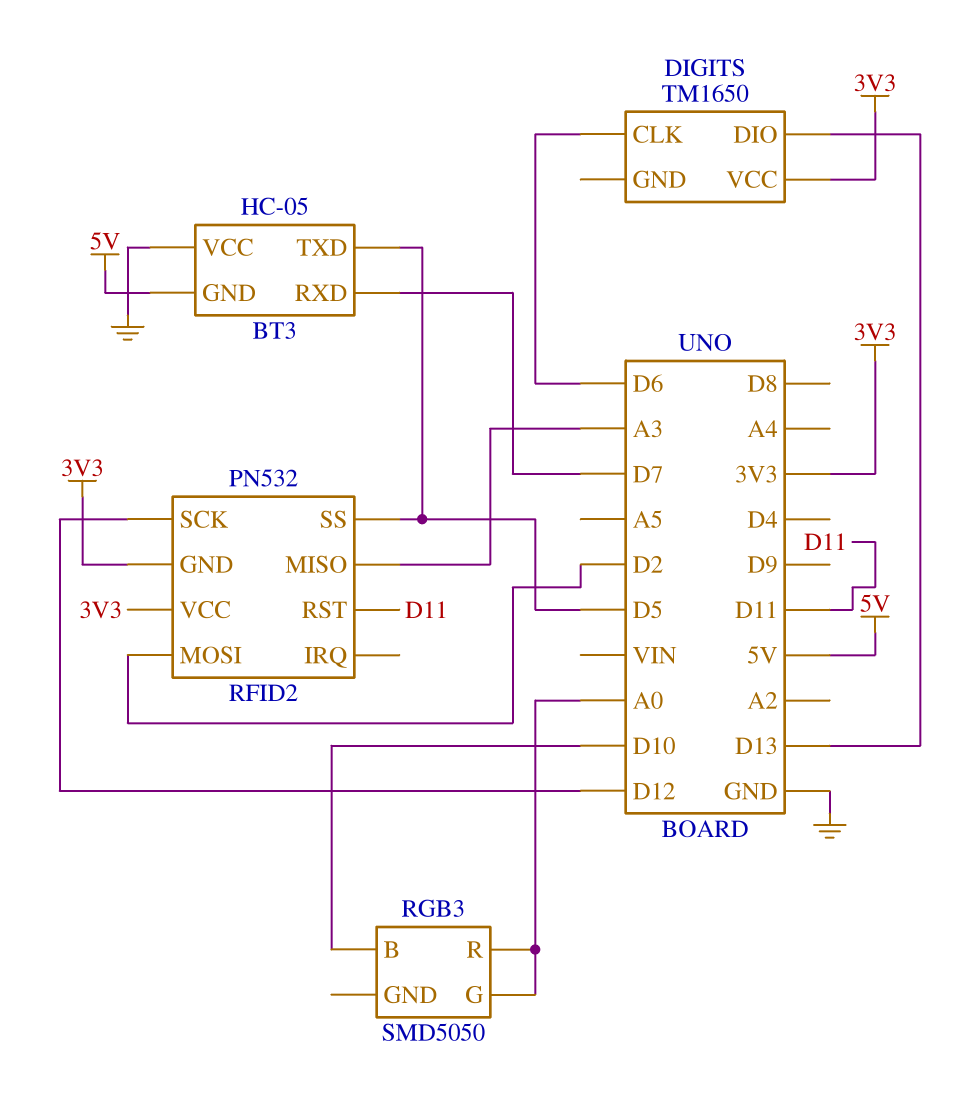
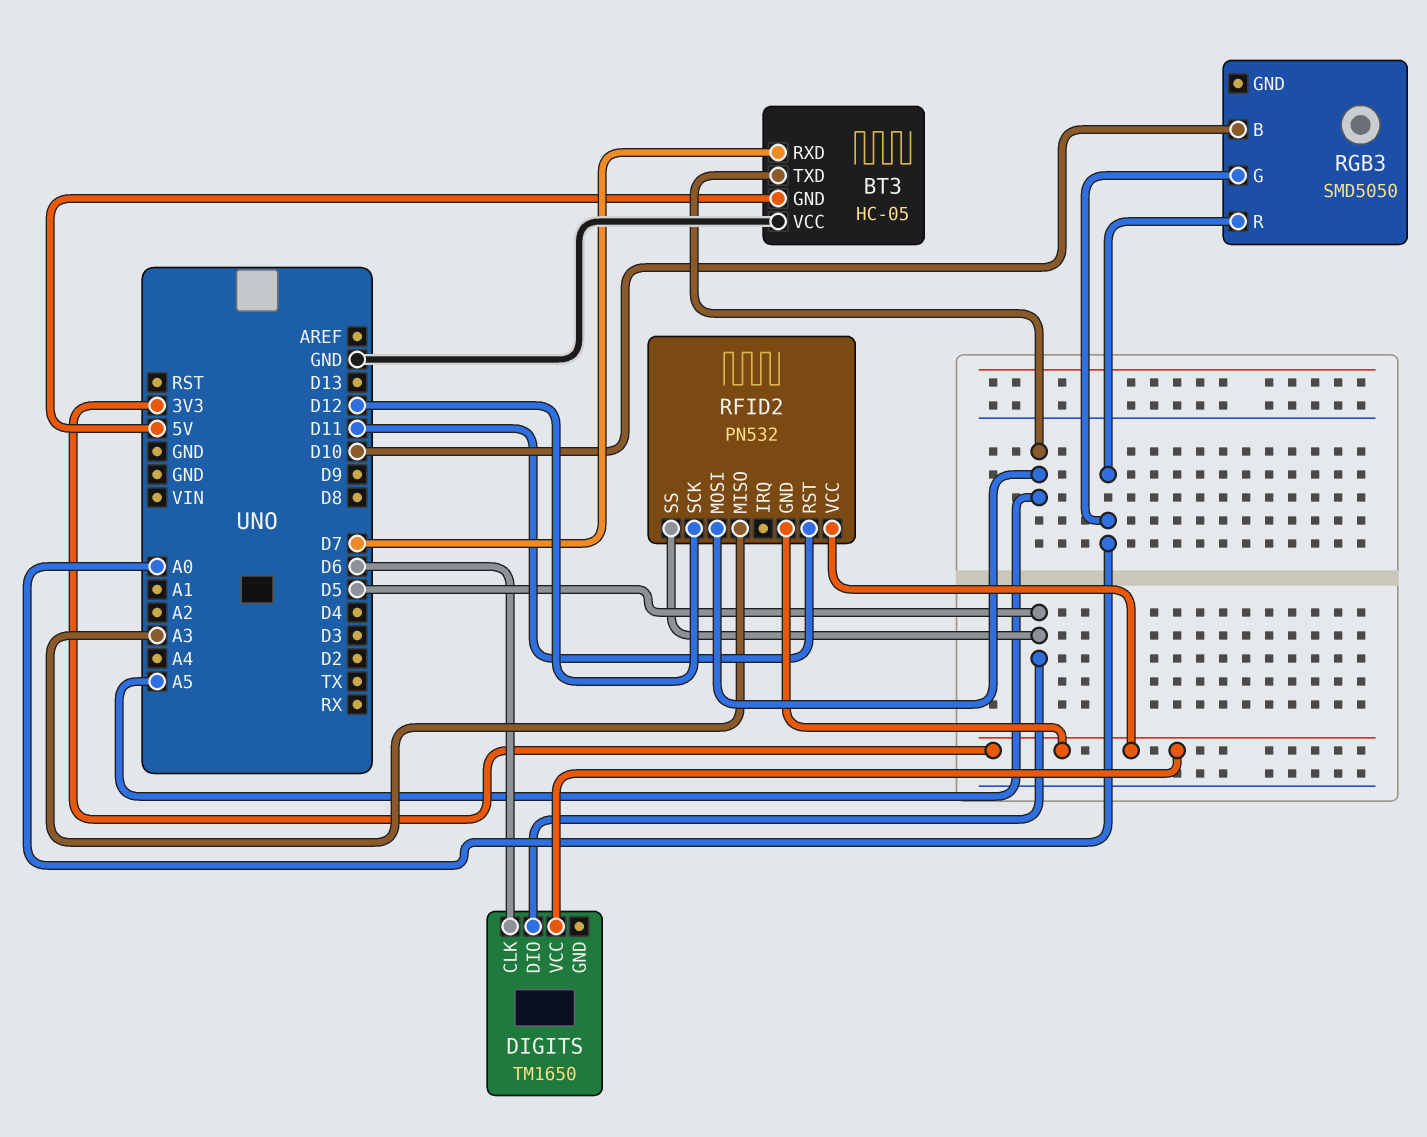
BT3 pin TXD: D5 -> A5
DIGITS pin DIO: D13 -> D5
RFID2 pin MOSI: D2 -> A5

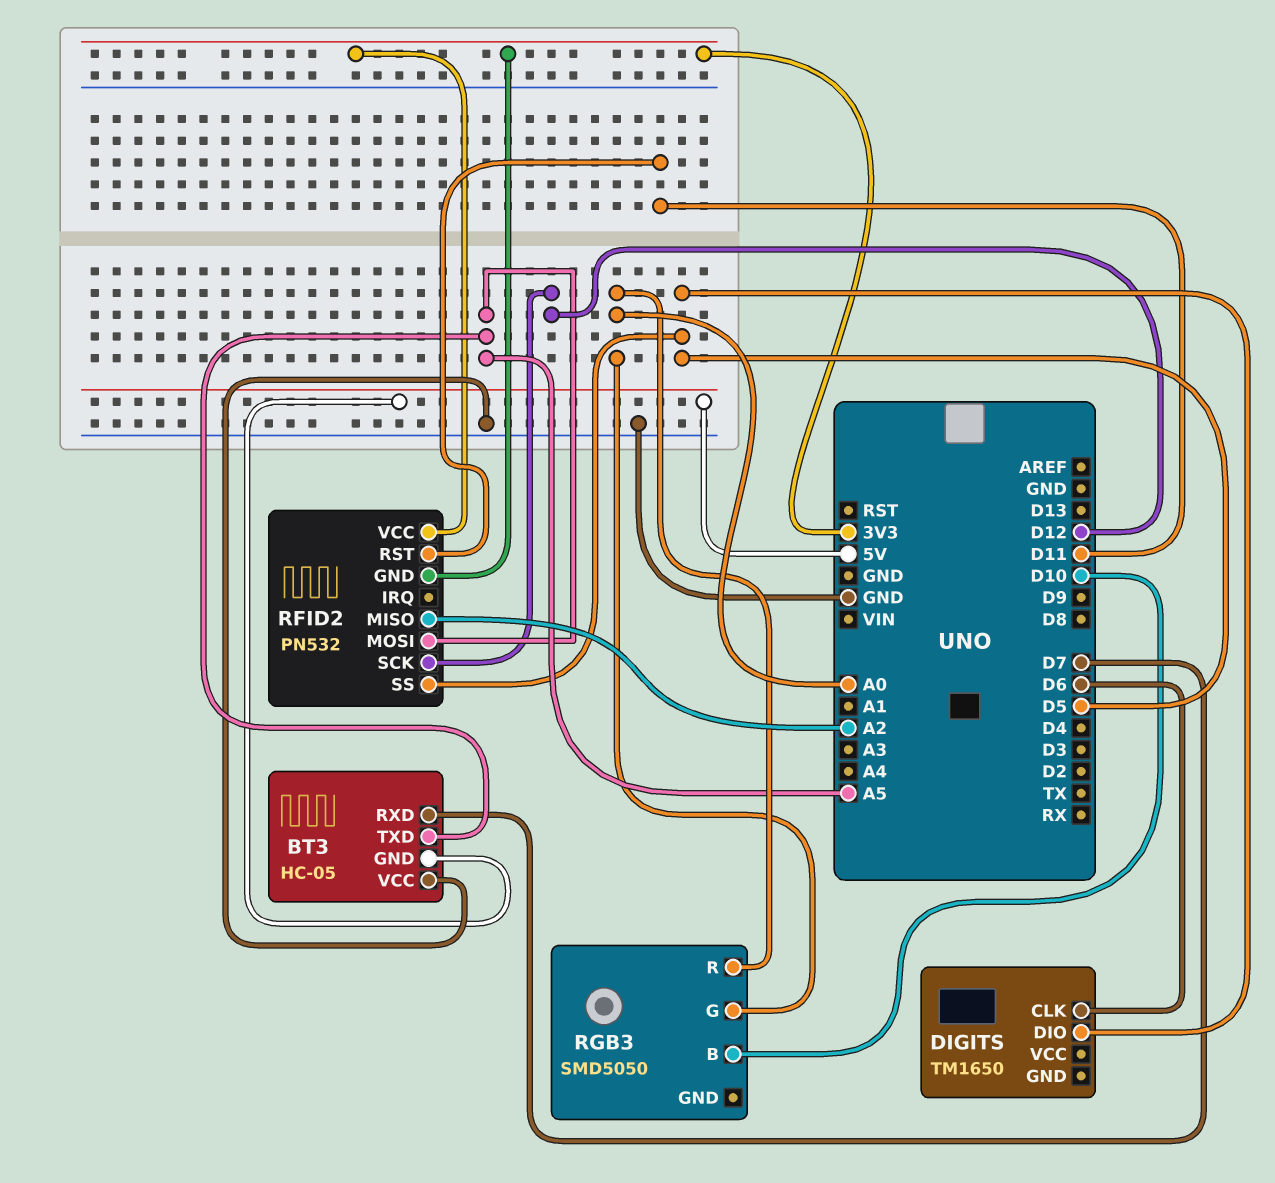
DIGITS pin VCC: 3V3 -> none
RFID2 pin MISO: A3 -> A2

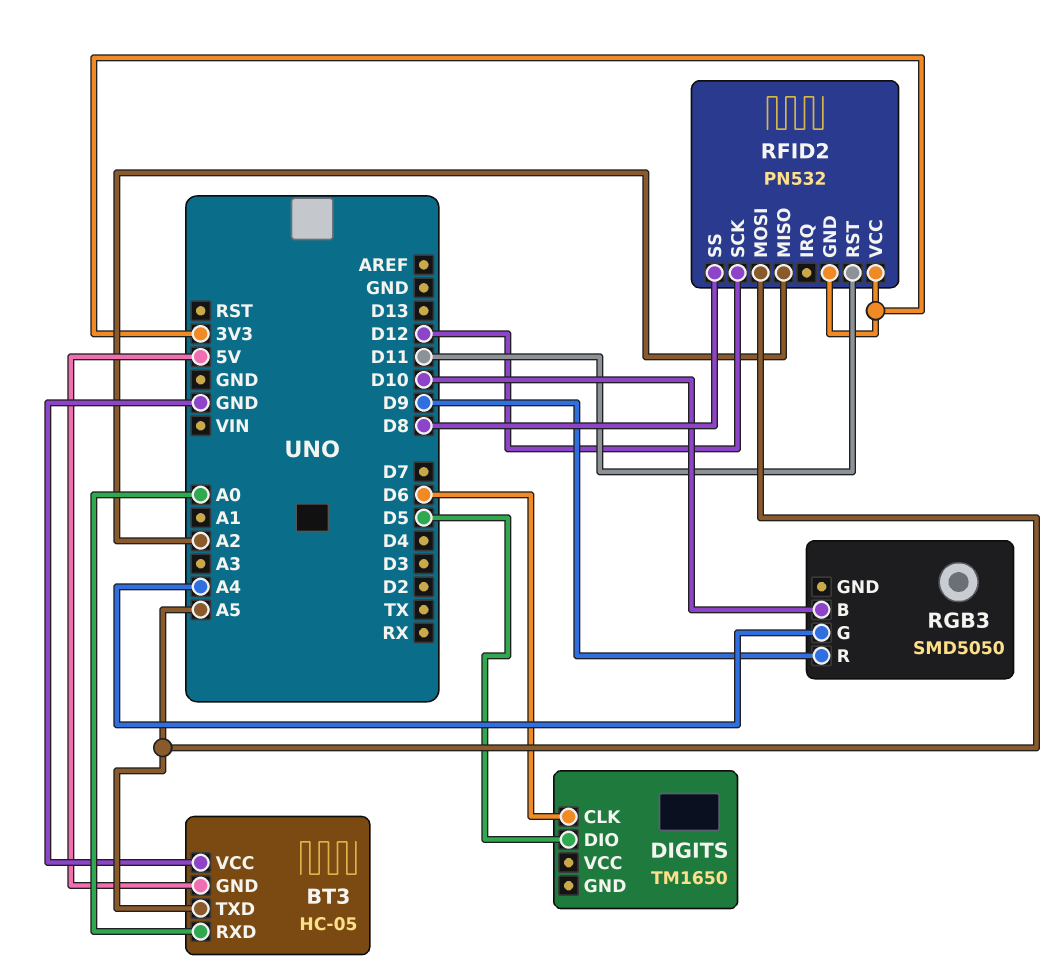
BT3 pin RXD: D7 -> A0
RFID2 pin SS: D5 -> D8
RGB3 pin G: A0 -> A4
RGB3 pin R: A0 -> D9

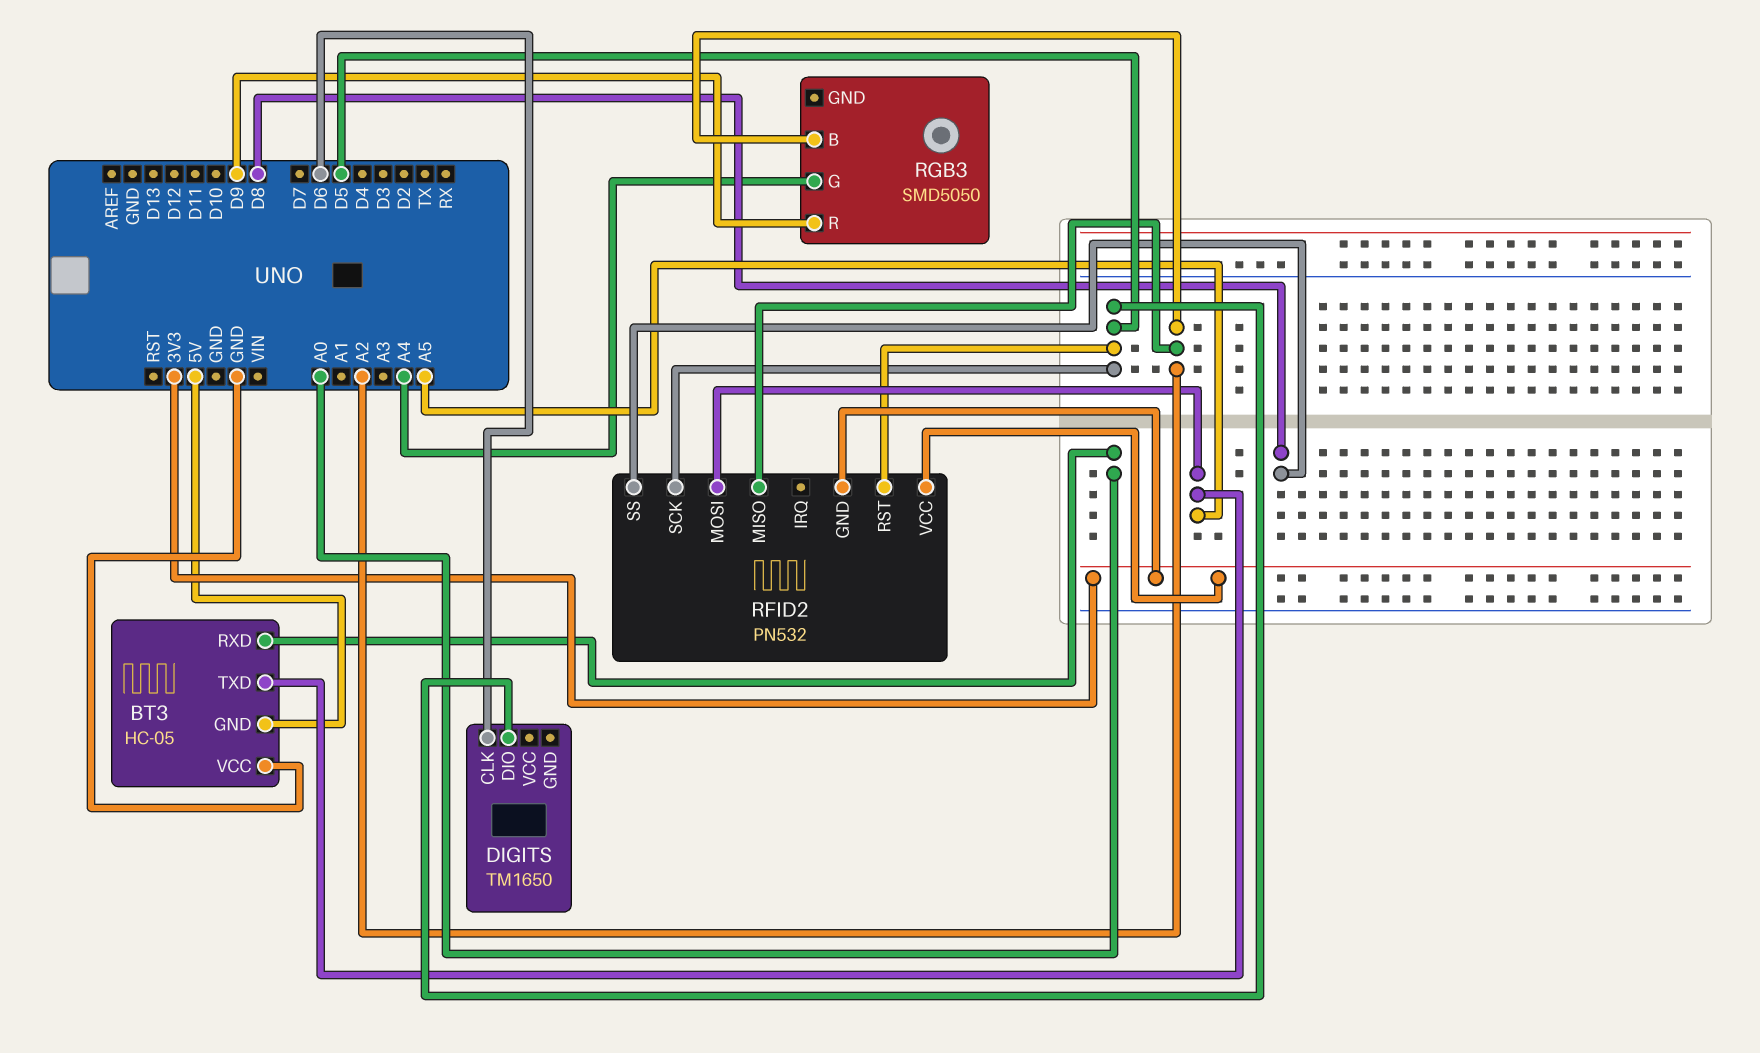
RFID2 pin RST: D11 -> D5
RFID2 pin SCK: D12 -> D5
RGB3 pin B: D10 -> A2

